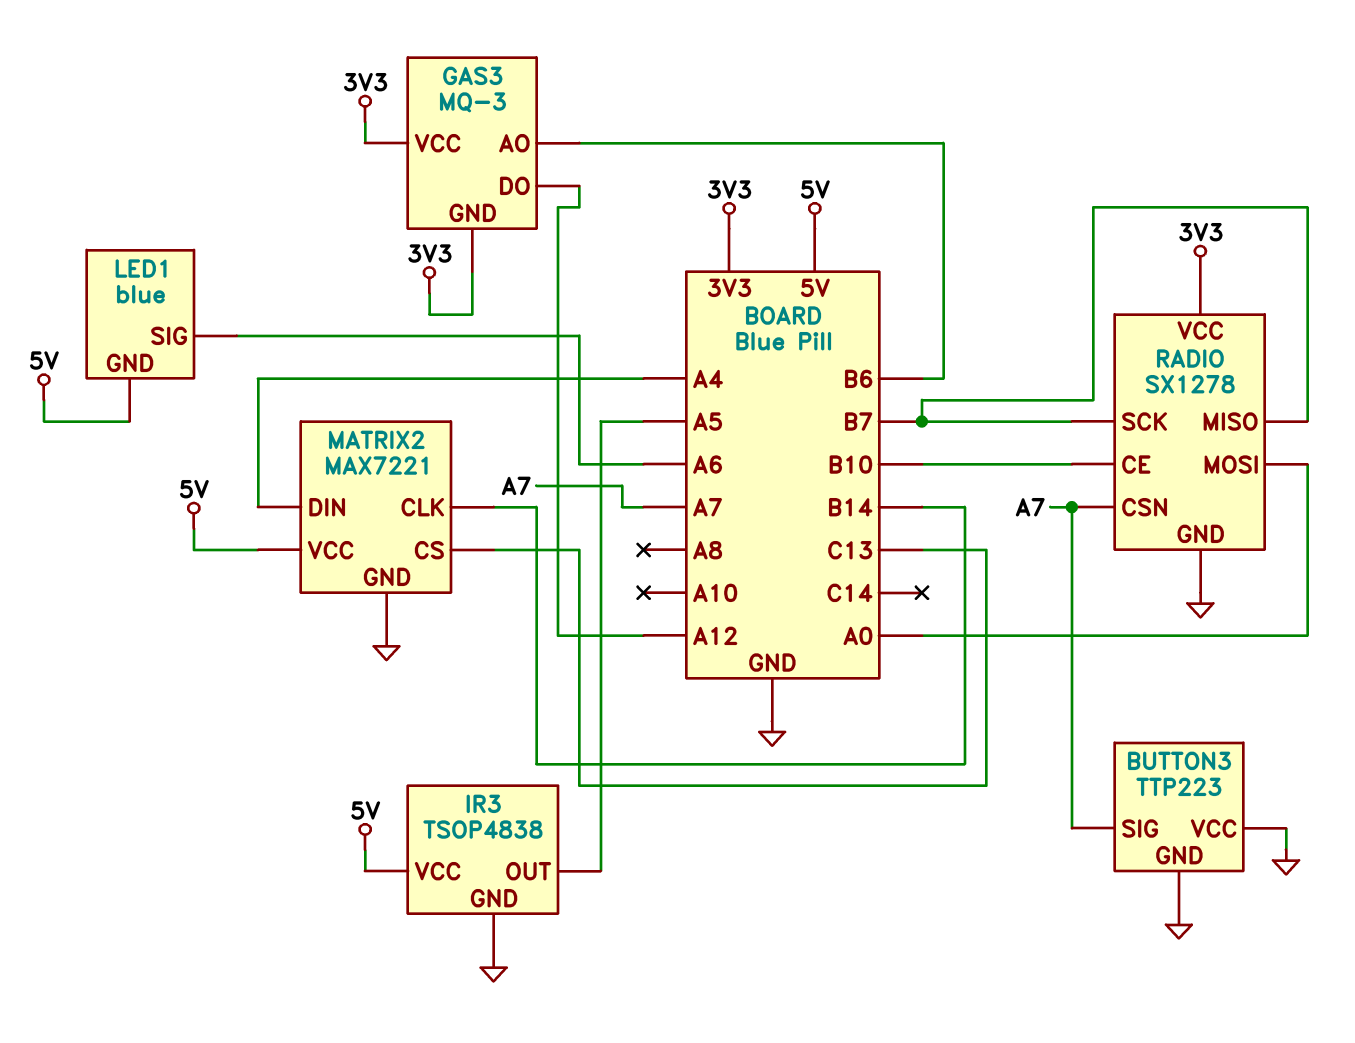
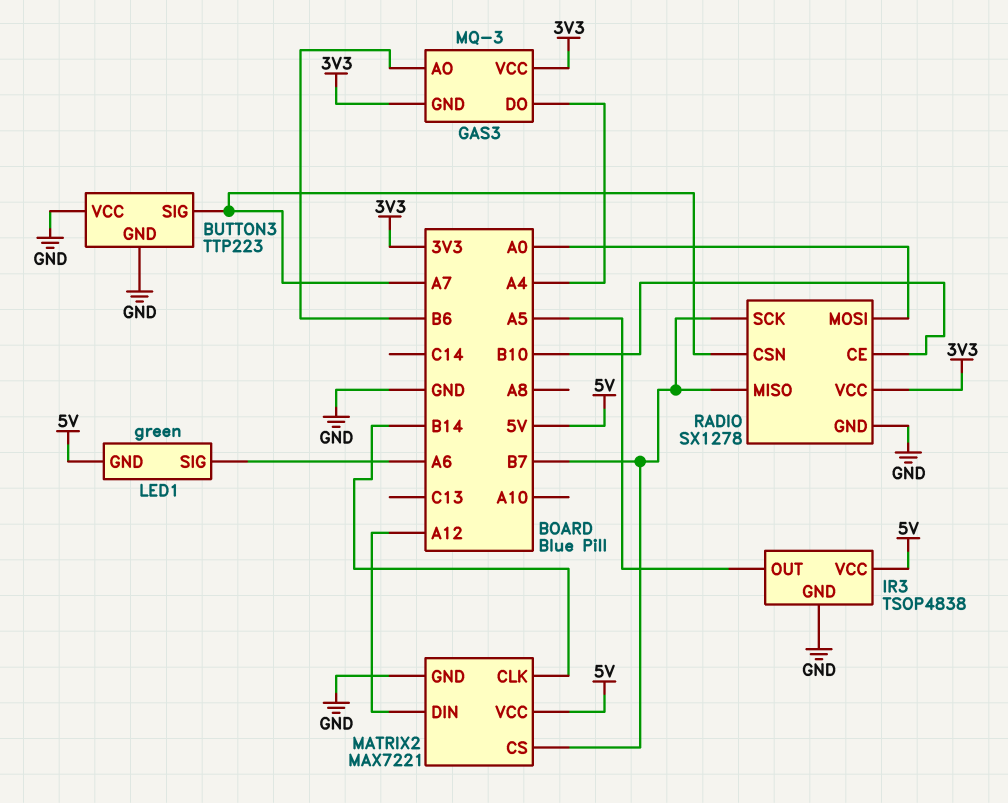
GAS3 pin DO: A12 -> A4
LED1: blue -> green
MATRIX2 pin CS: C13 -> B7
MATRIX2 pin DIN: A4 -> A12

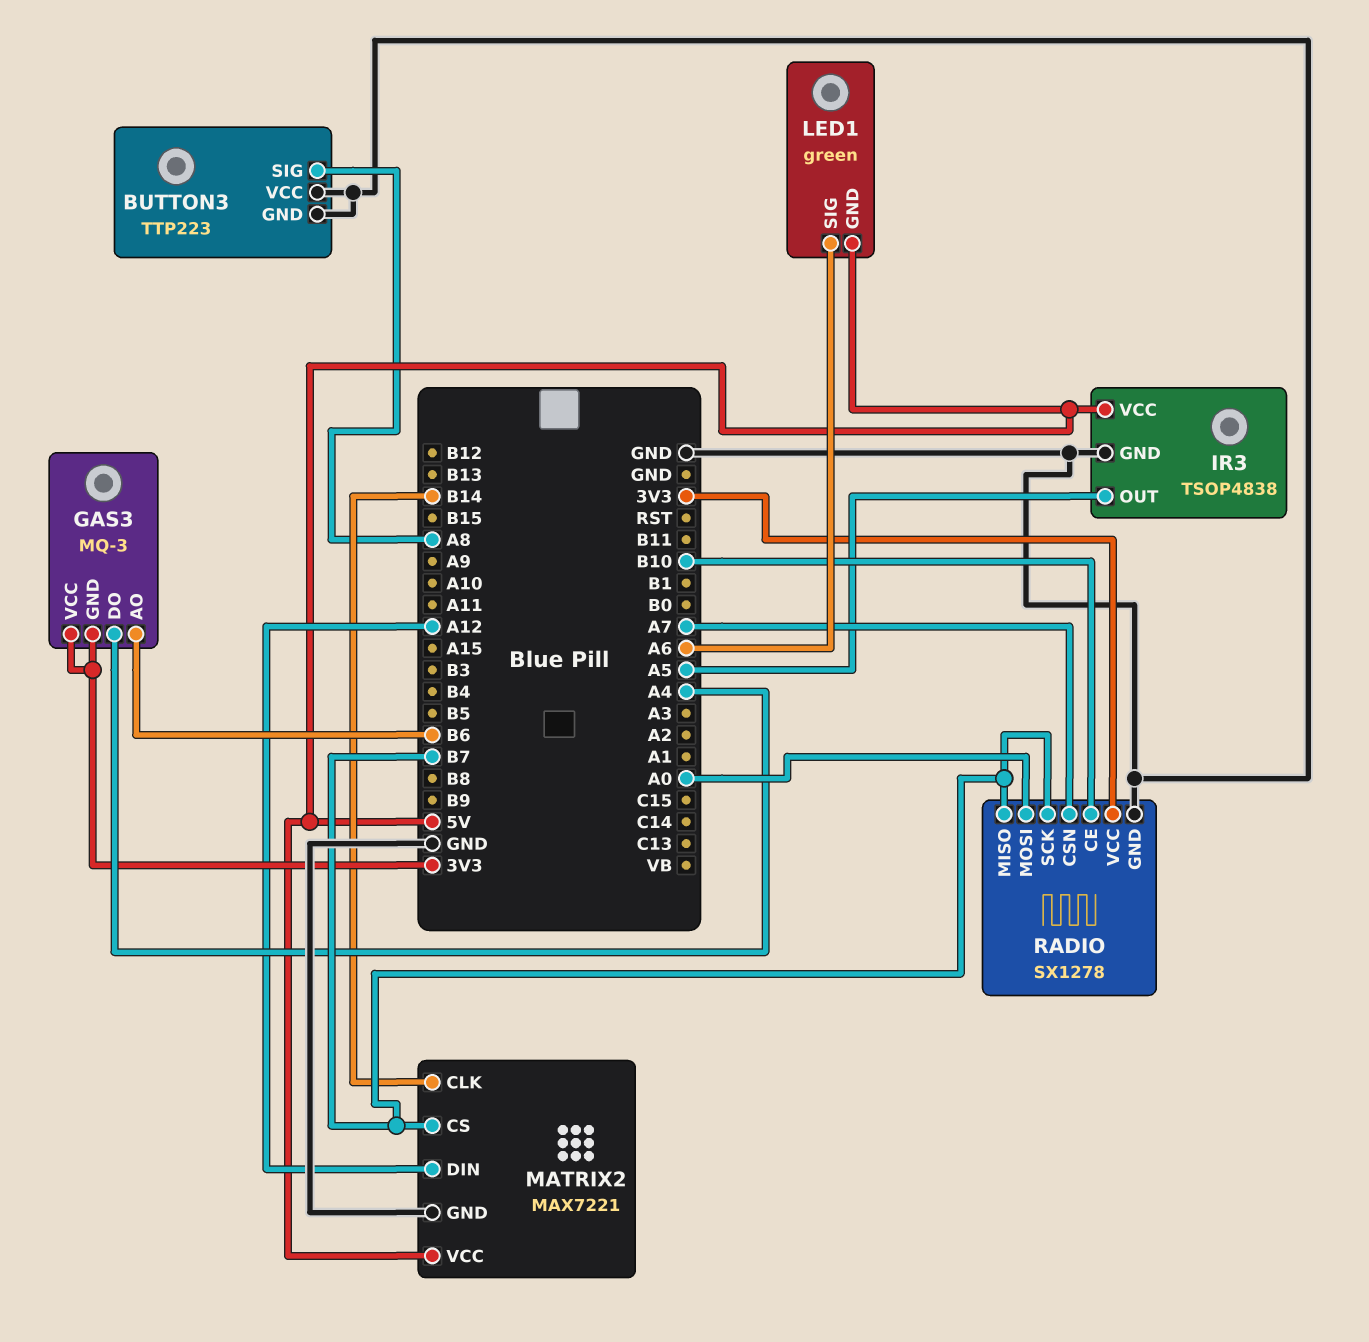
BUTTON3 pin SIG: A7 -> A8

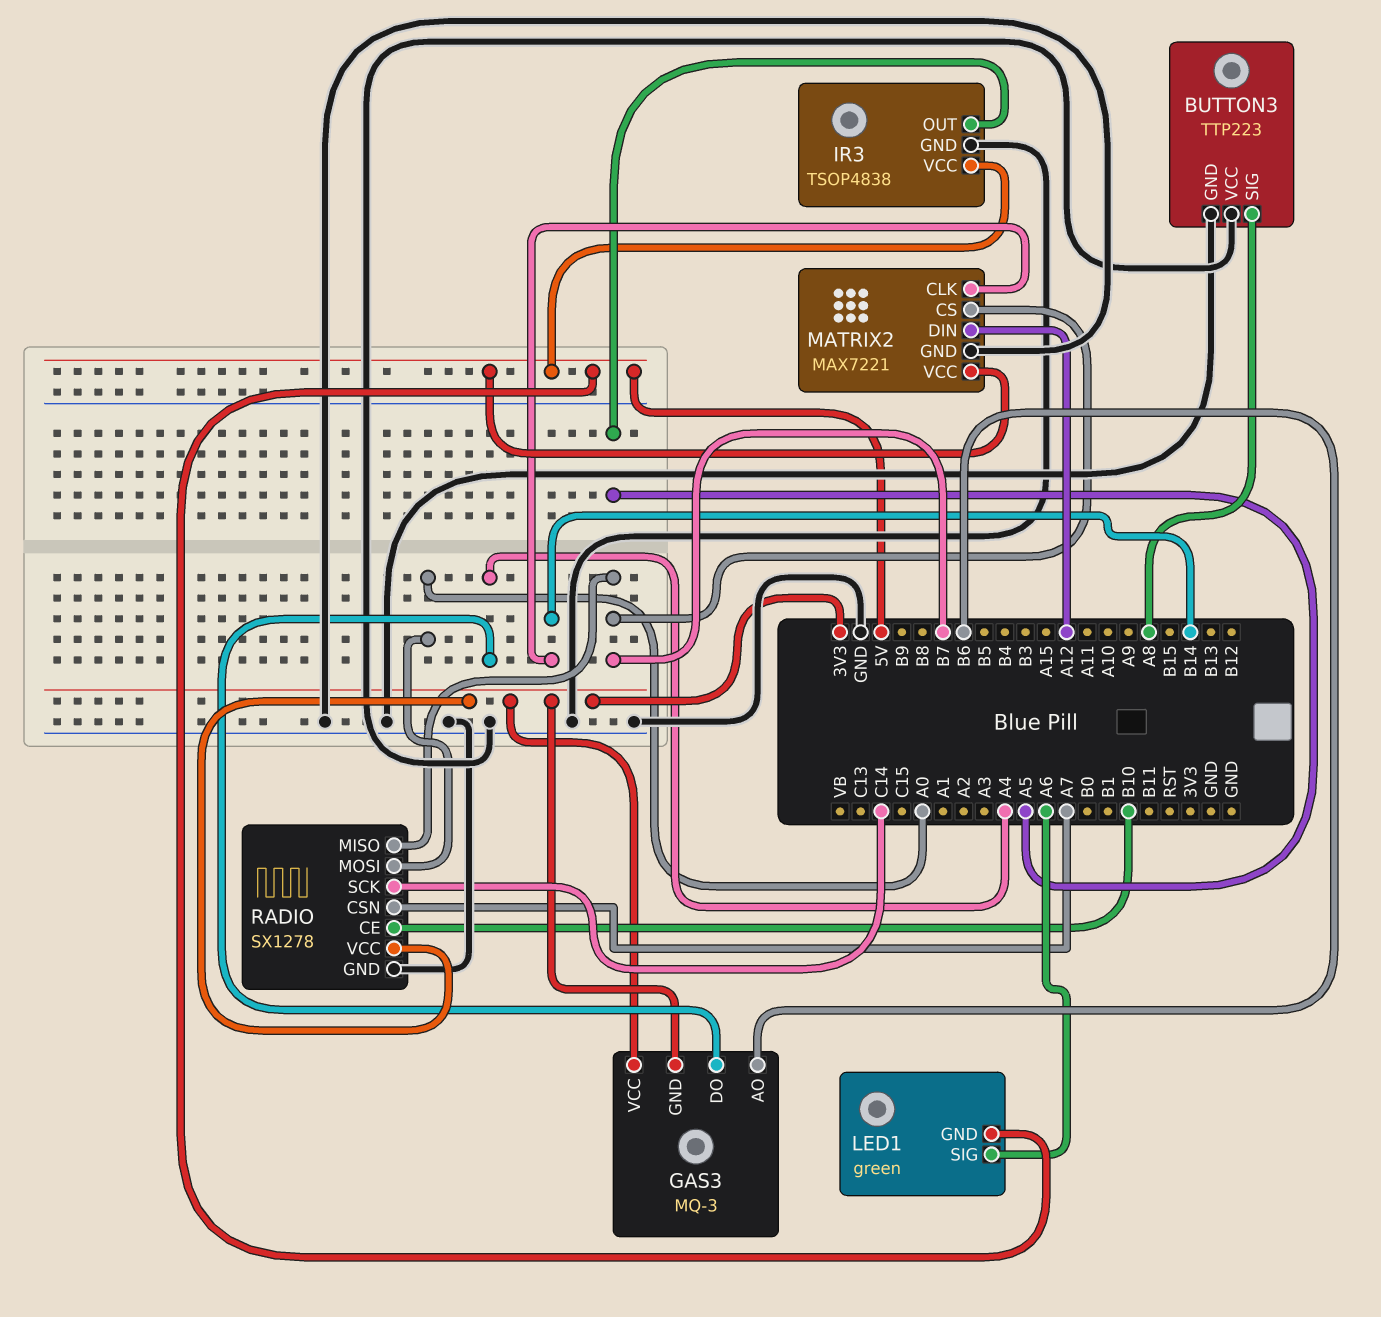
RADIO pin SCK: B7 -> C14

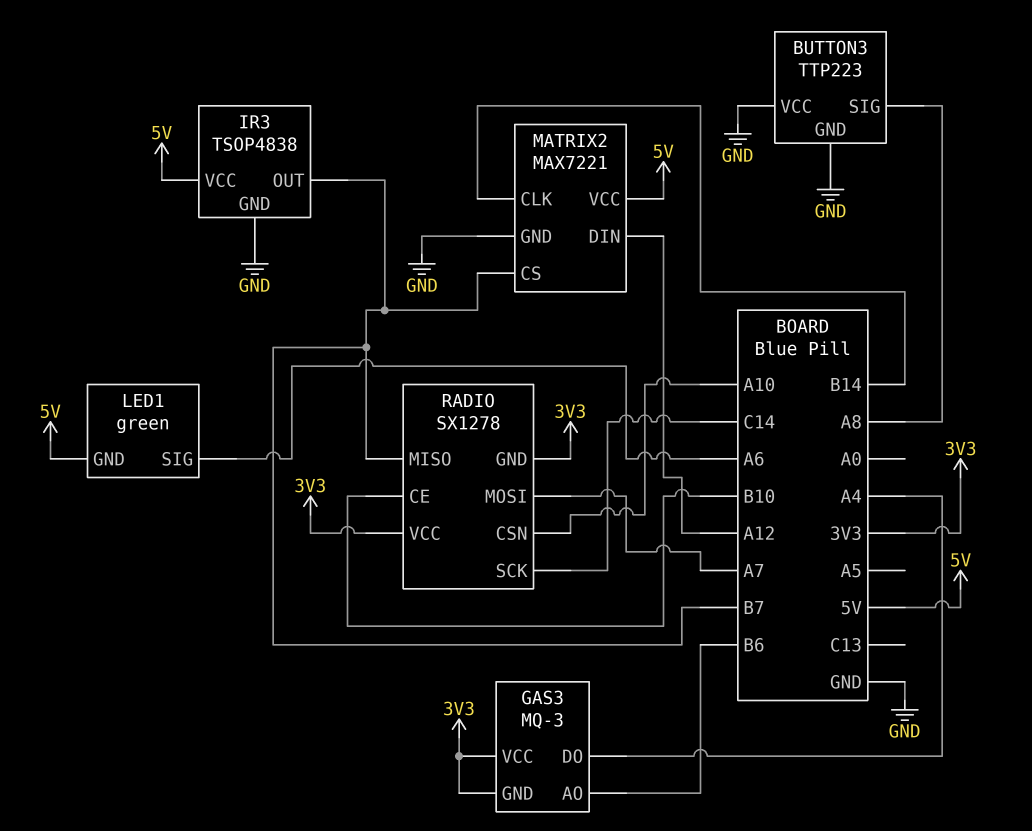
IR3 pin OUT: A5 -> B7
RADIO pin CSN: A7 -> A10
RADIO pin GND: GND -> 3V3
RADIO pin MOSI: A0 -> A7

